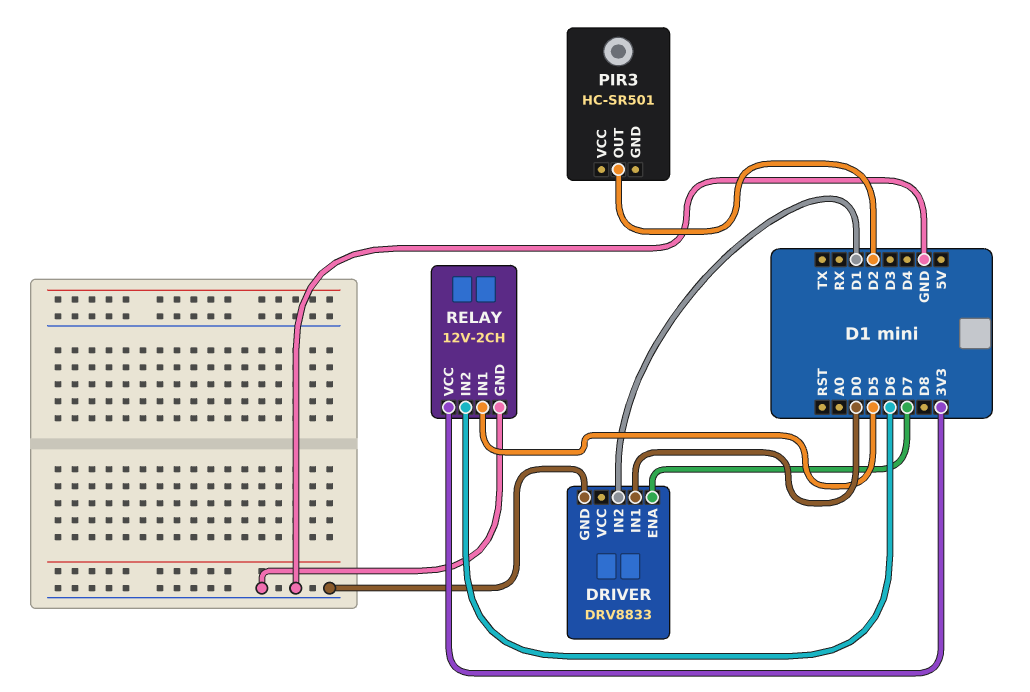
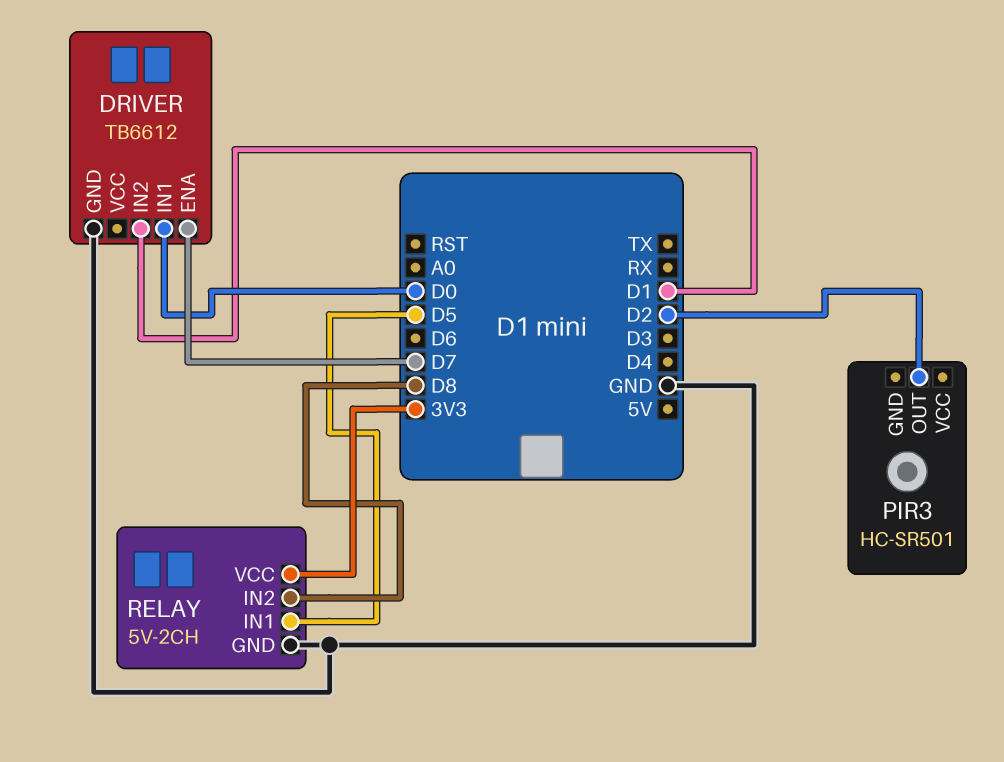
DRIVER: DRV8833 -> TB6612
RELAY: 12V-2CH -> 5V-2CH
RELAY pin IN2: D6 -> D8

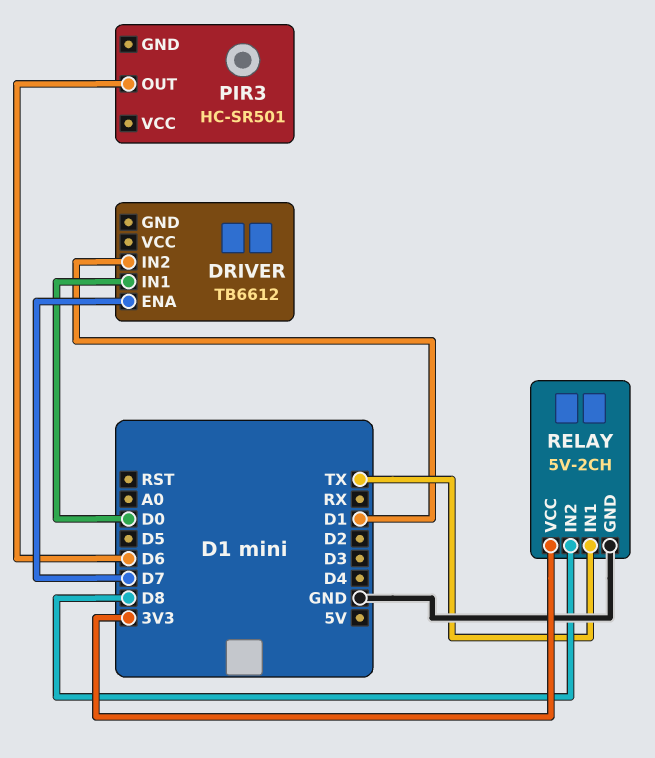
DRIVER pin GND: GND -> none
PIR3 pin OUT: D2 -> D6
RELAY pin IN1: D5 -> TX

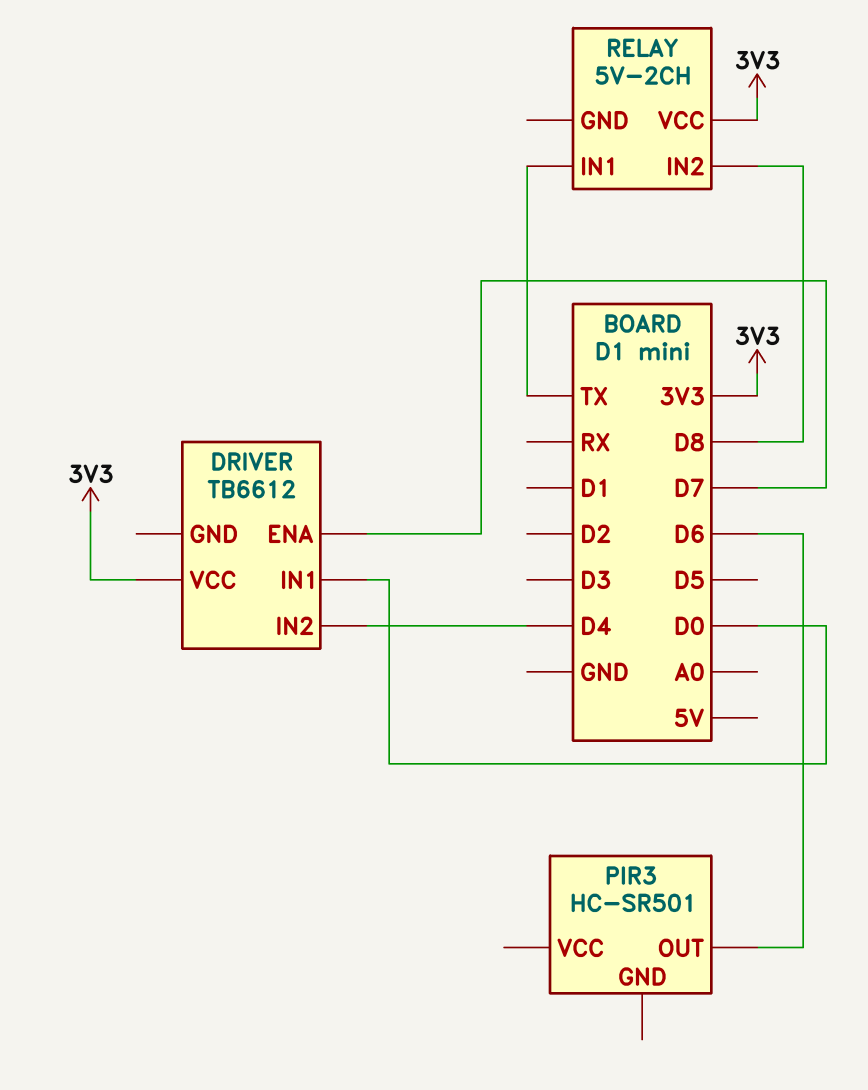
DRIVER pin IN2: D1 -> D4
DRIVER pin VCC: none -> 3V3
RELAY pin GND: GND -> none

